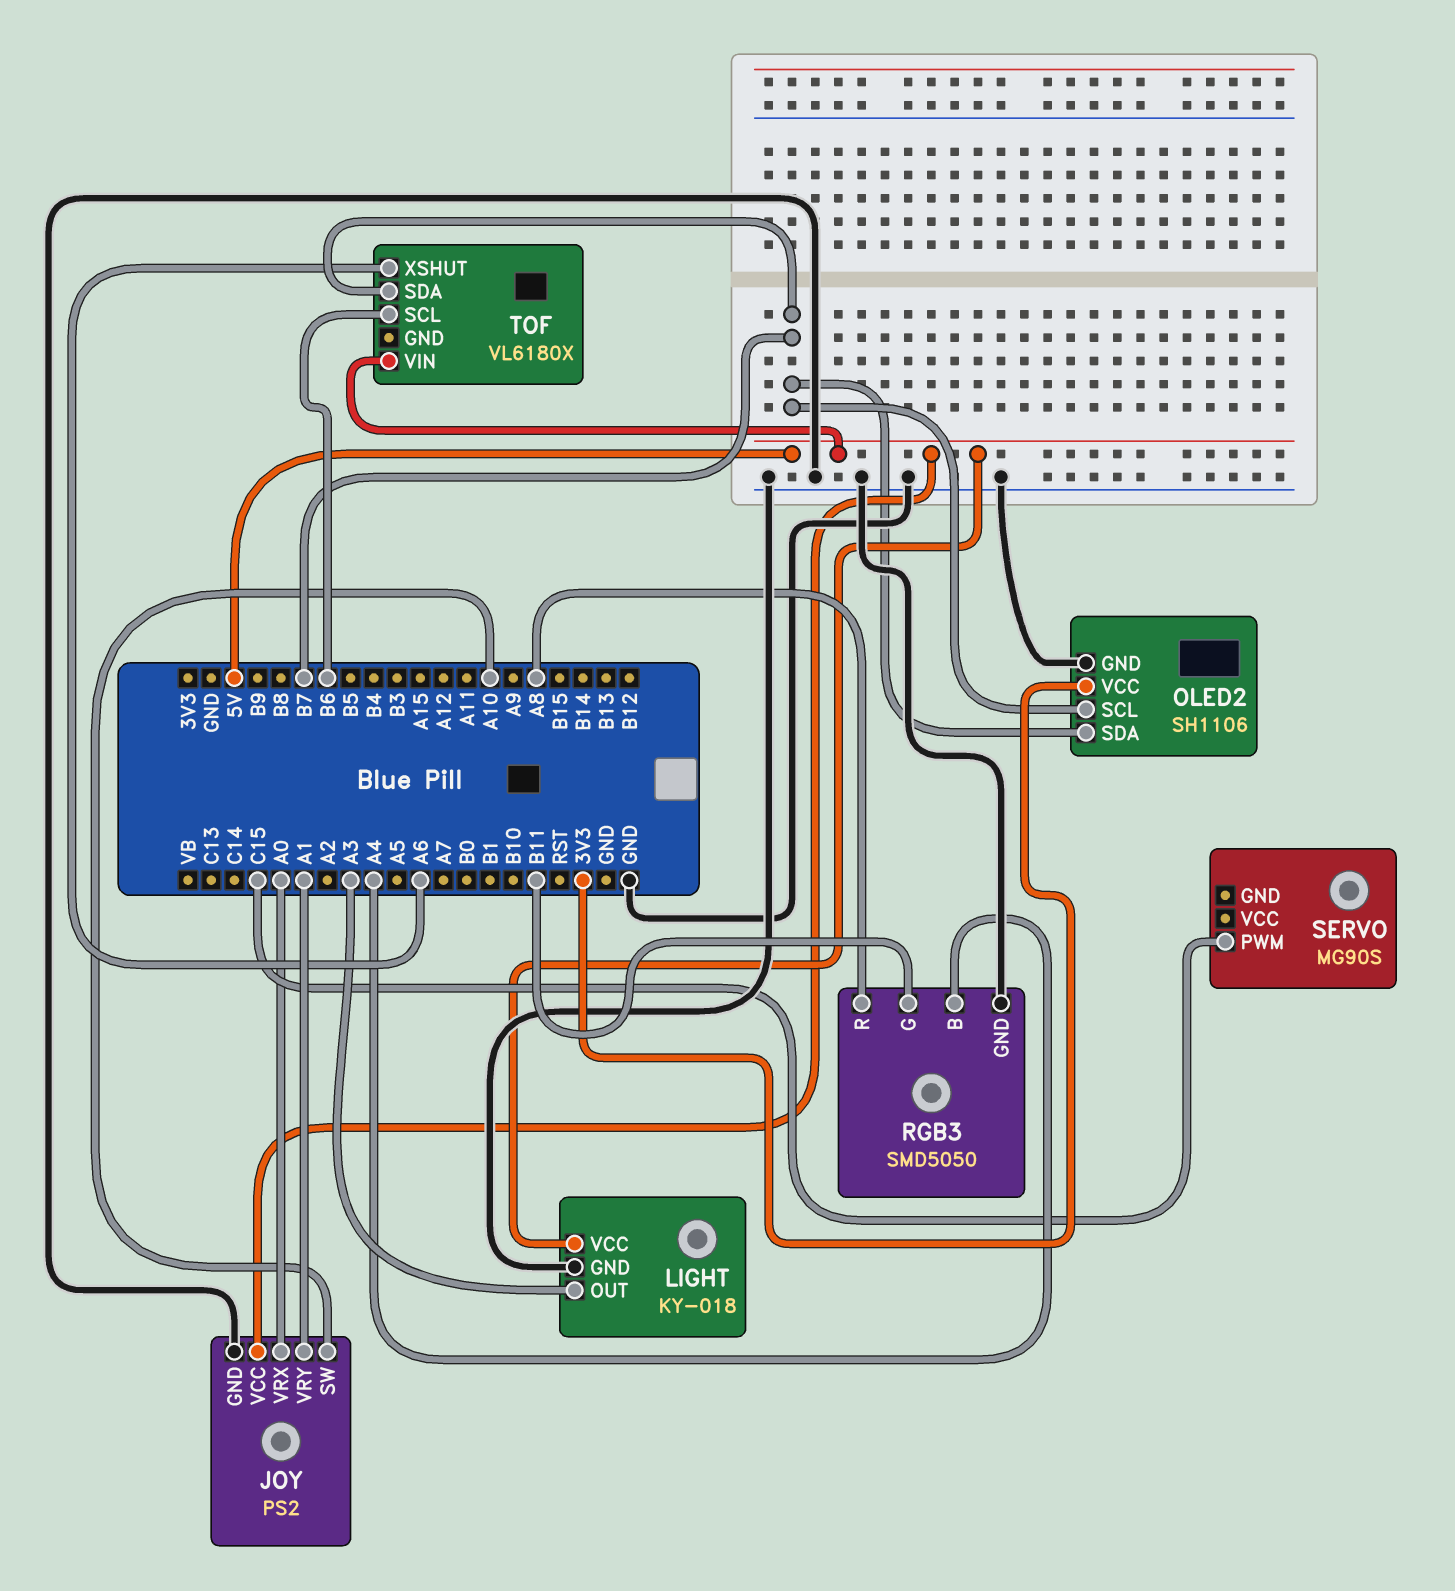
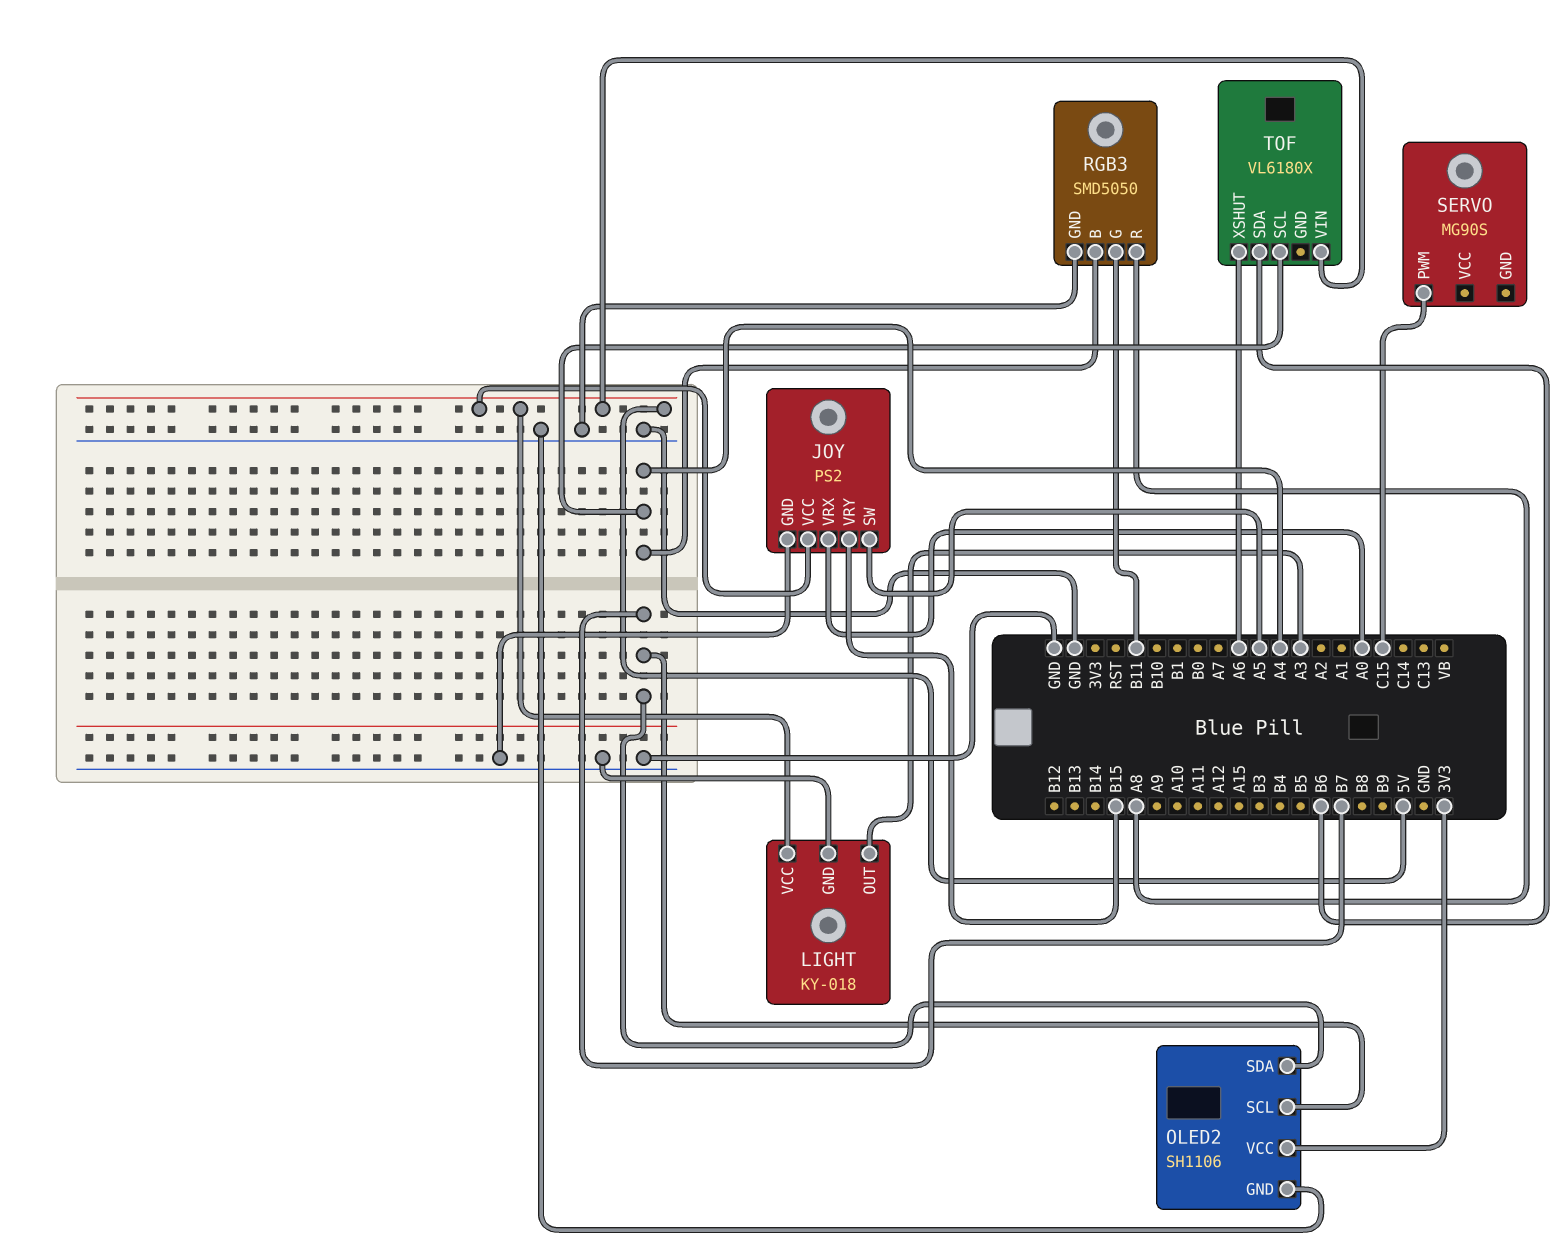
JOY pin SW: A10 -> A5
JOY pin VRY: A1 -> B15
TOF pin SCL: B6 -> A4
TOF pin SDA: B7 -> B6

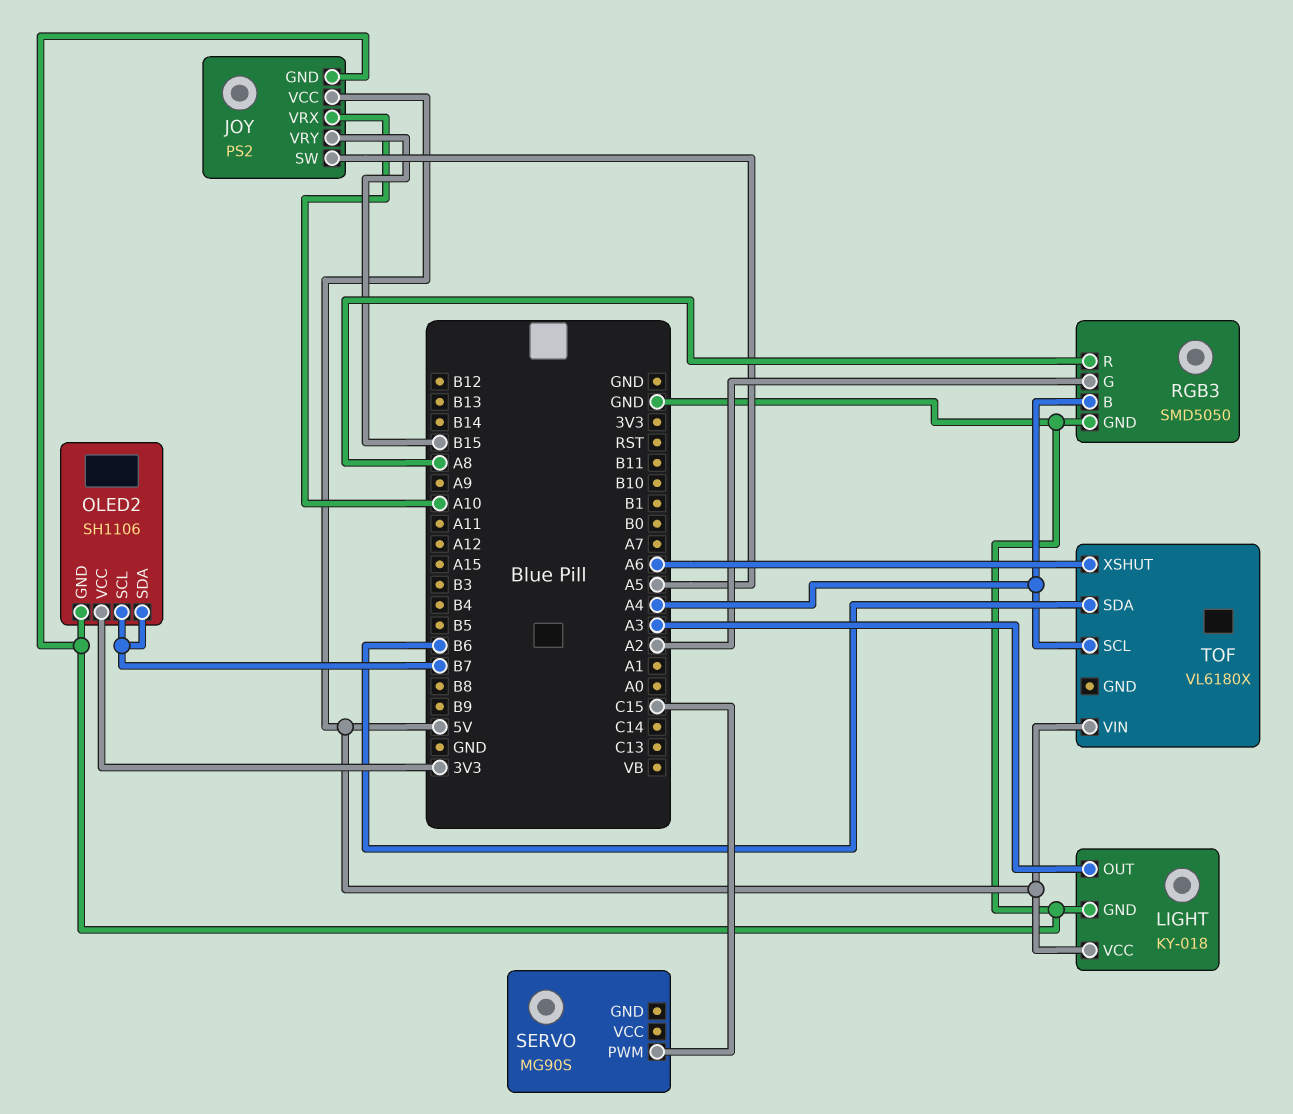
JOY pin VRX: A0 -> A10
RGB3 pin G: B11 -> A2

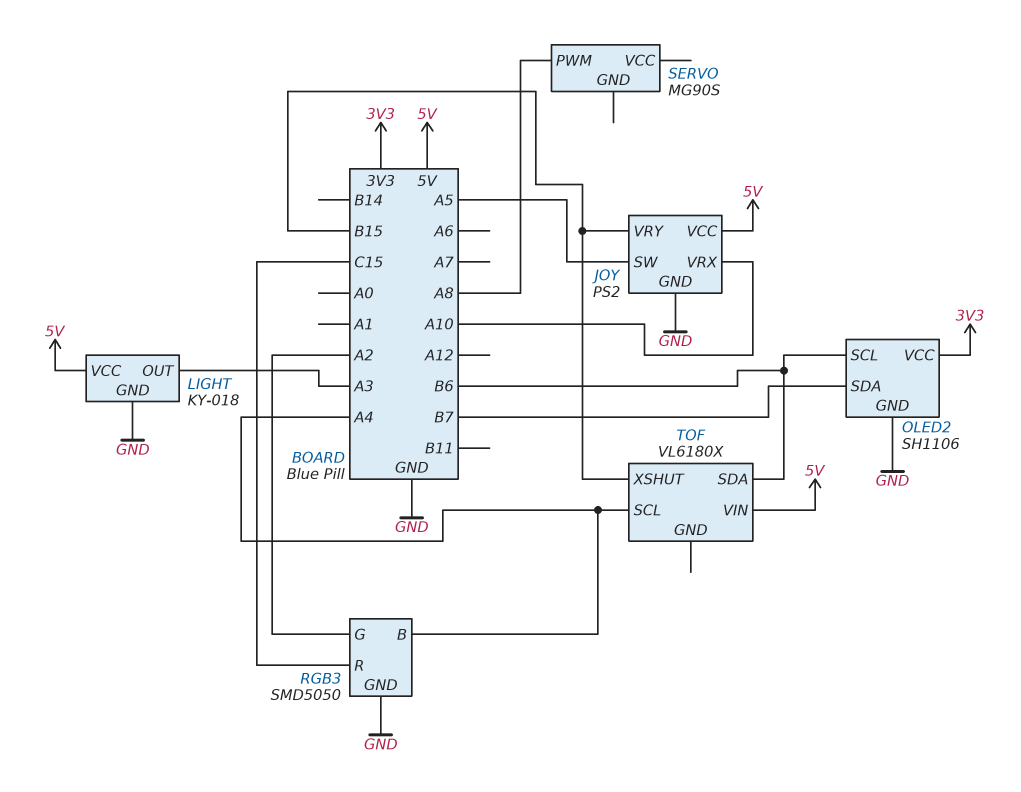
OLED2 pin SCL: B7 -> B6
RGB3 pin R: A8 -> C15
SERVO pin PWM: C15 -> A8
TOF pin XSHUT: A6 -> B15

